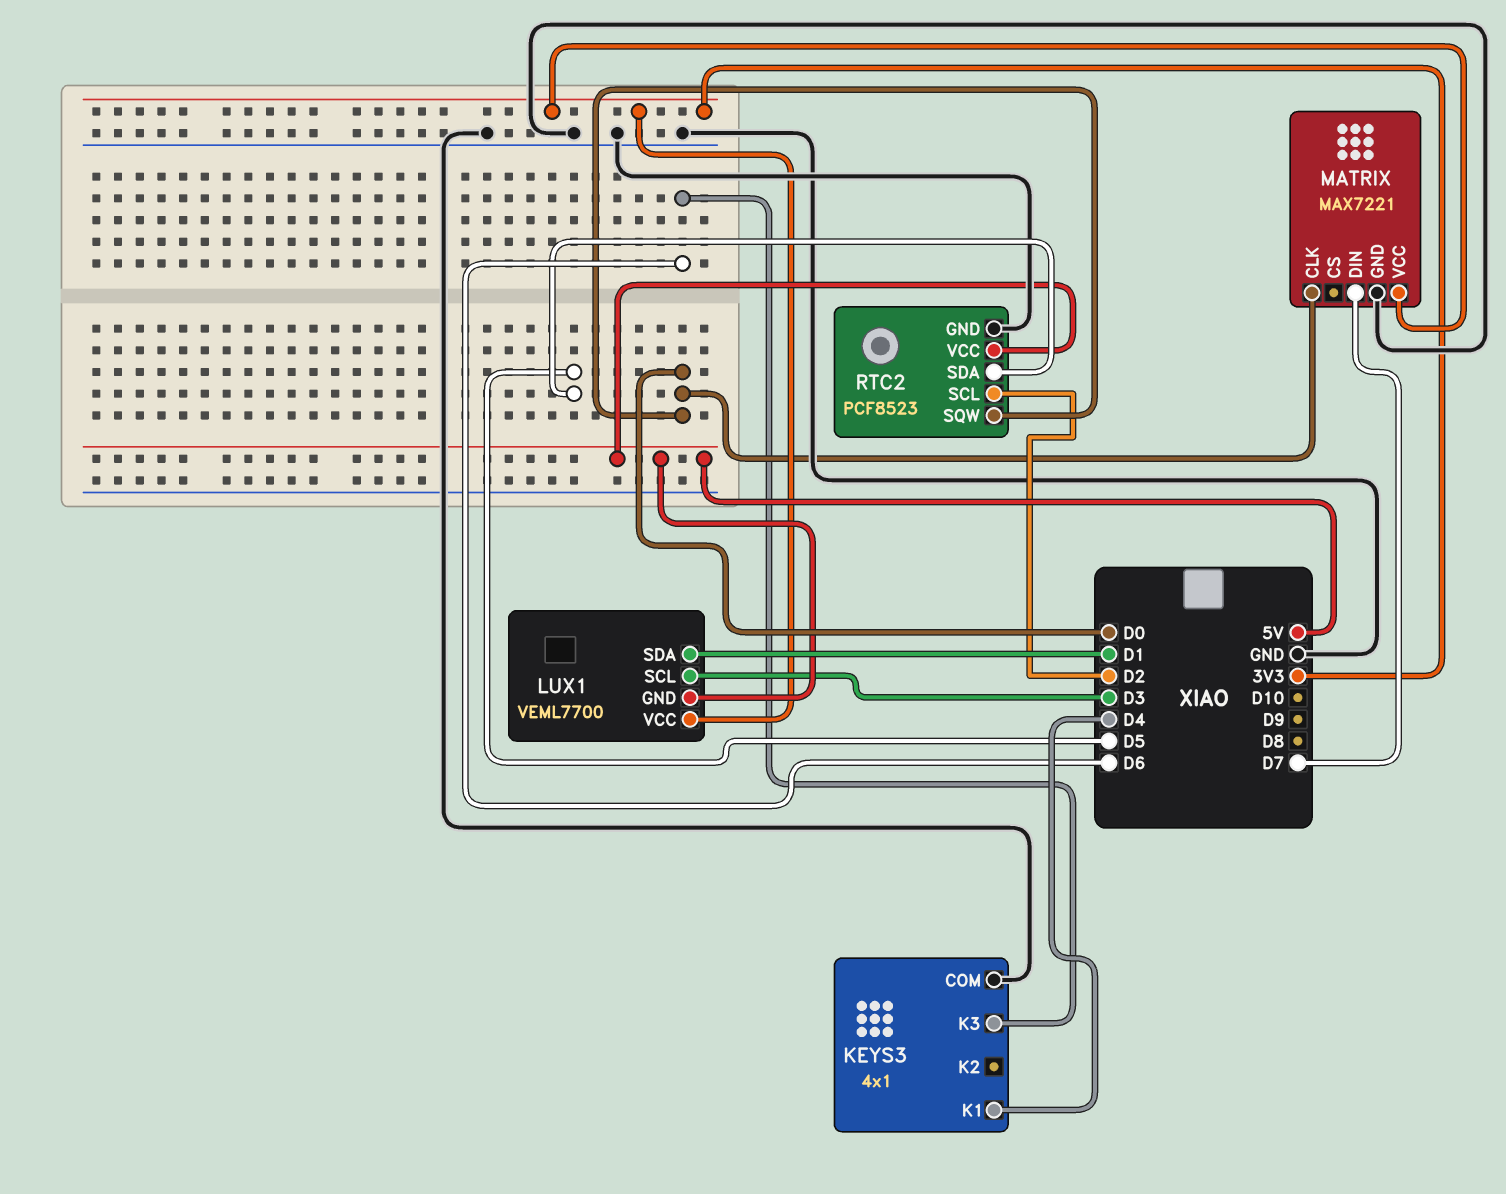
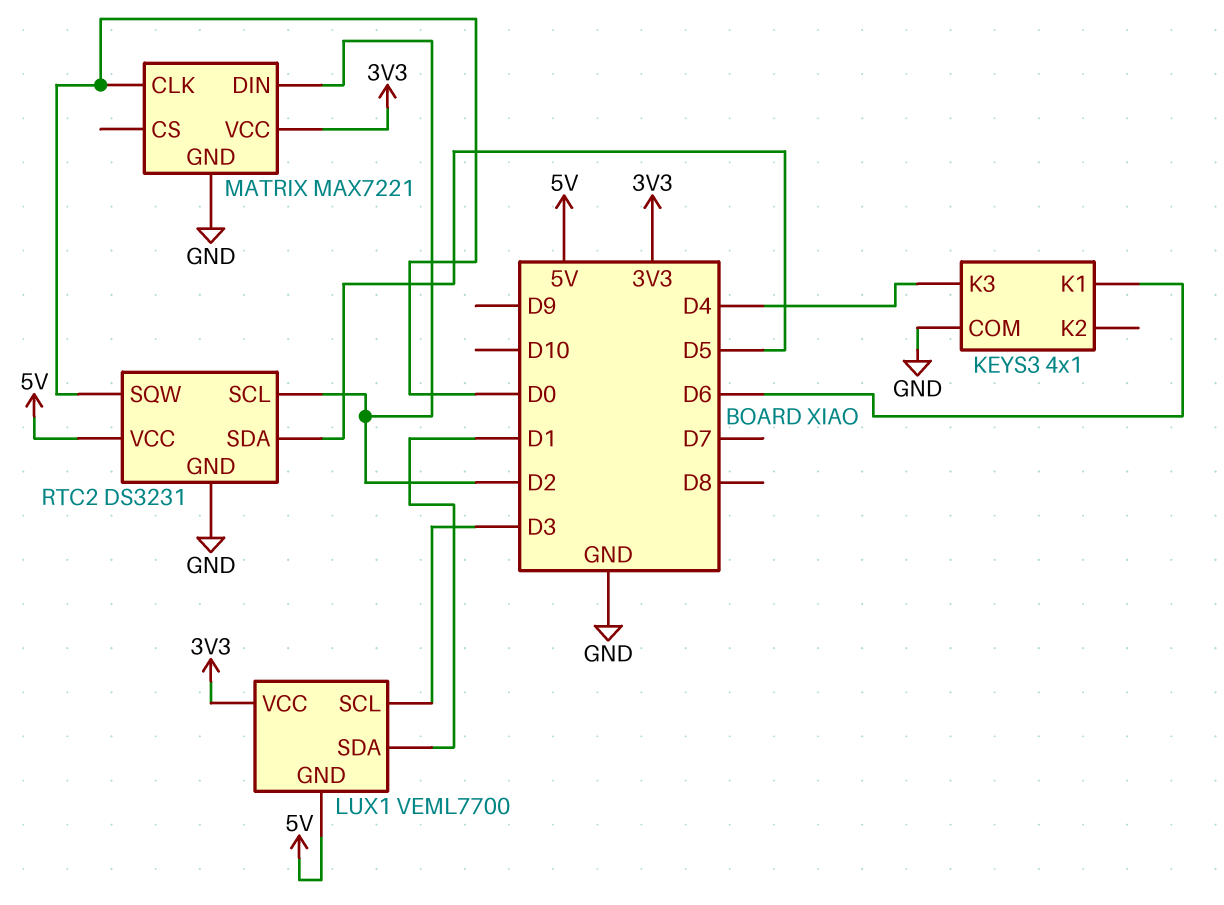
KEYS3 pin K1: D4 -> D6
KEYS3 pin K3: D6 -> D4
MATRIX pin DIN: D7 -> D2
RTC2: PCF8523 -> DS3231

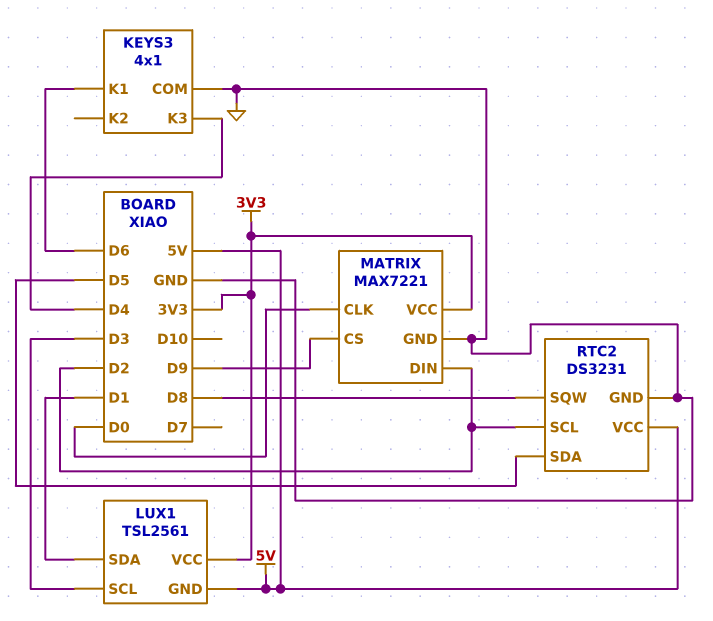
LUX1: VEML7700 -> TSL2561
MATRIX pin CS: none -> D9
RTC2 pin SQW: D0 -> D8

